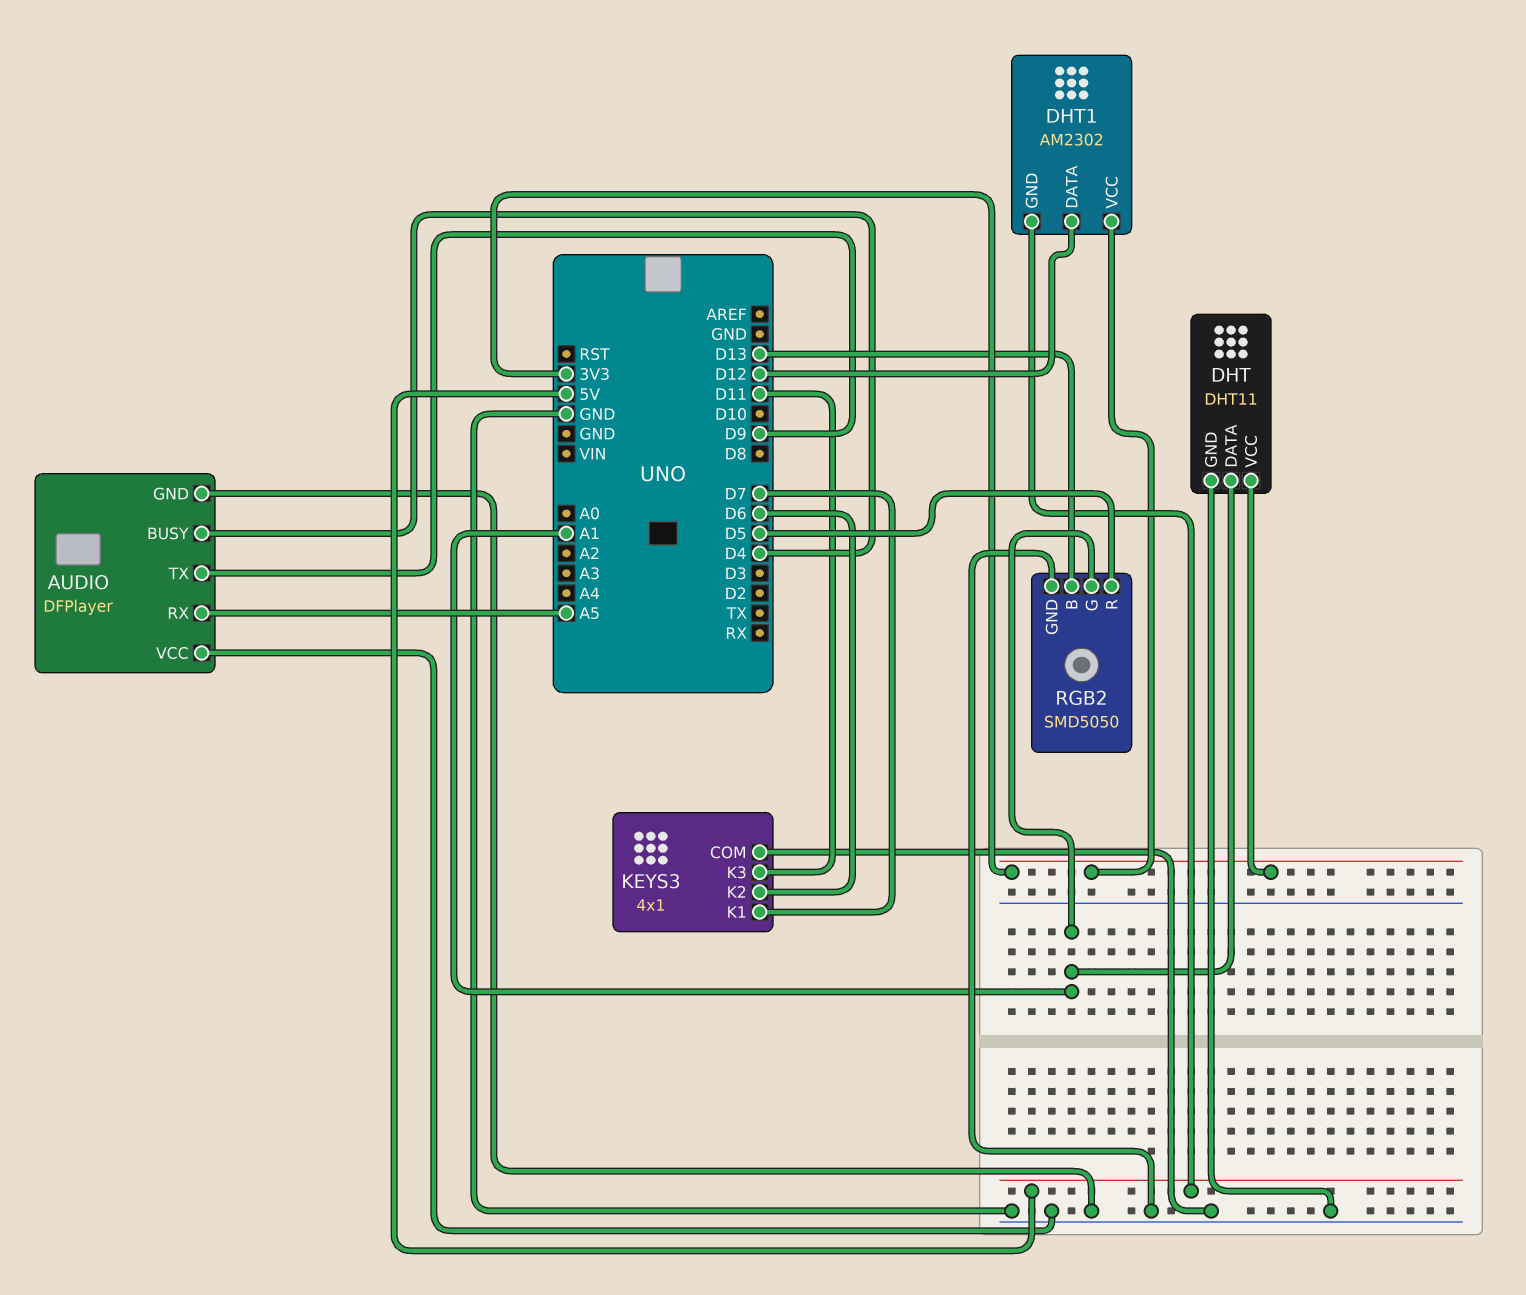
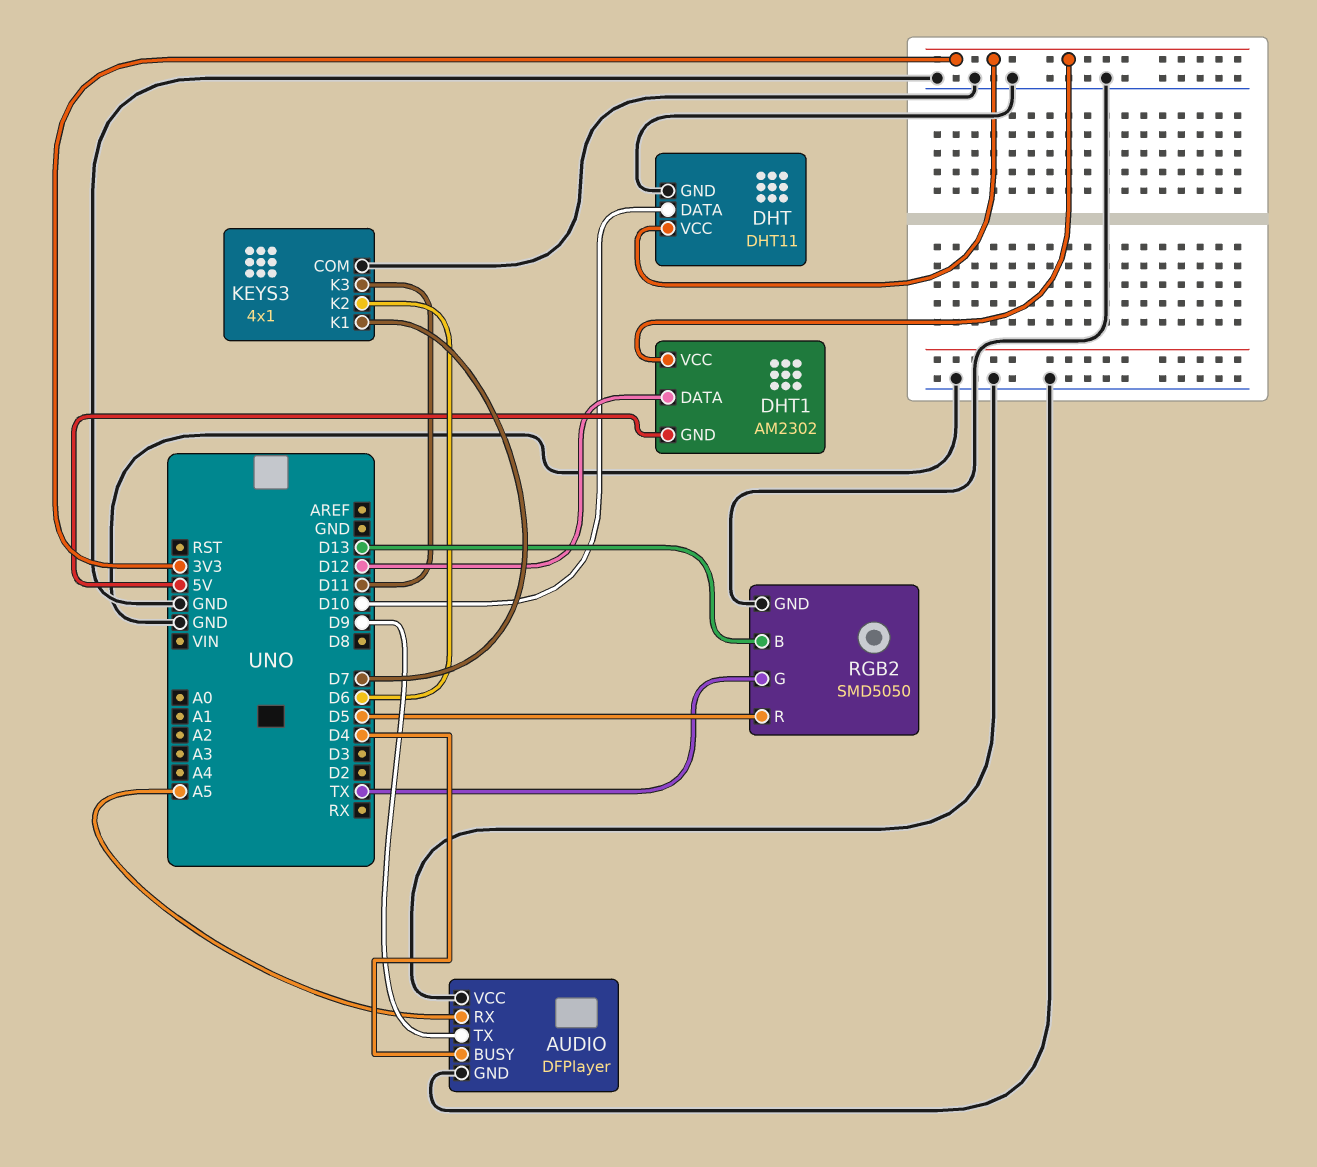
DHT pin DATA: A1 -> D10
RGB2 pin G: A1 -> TX

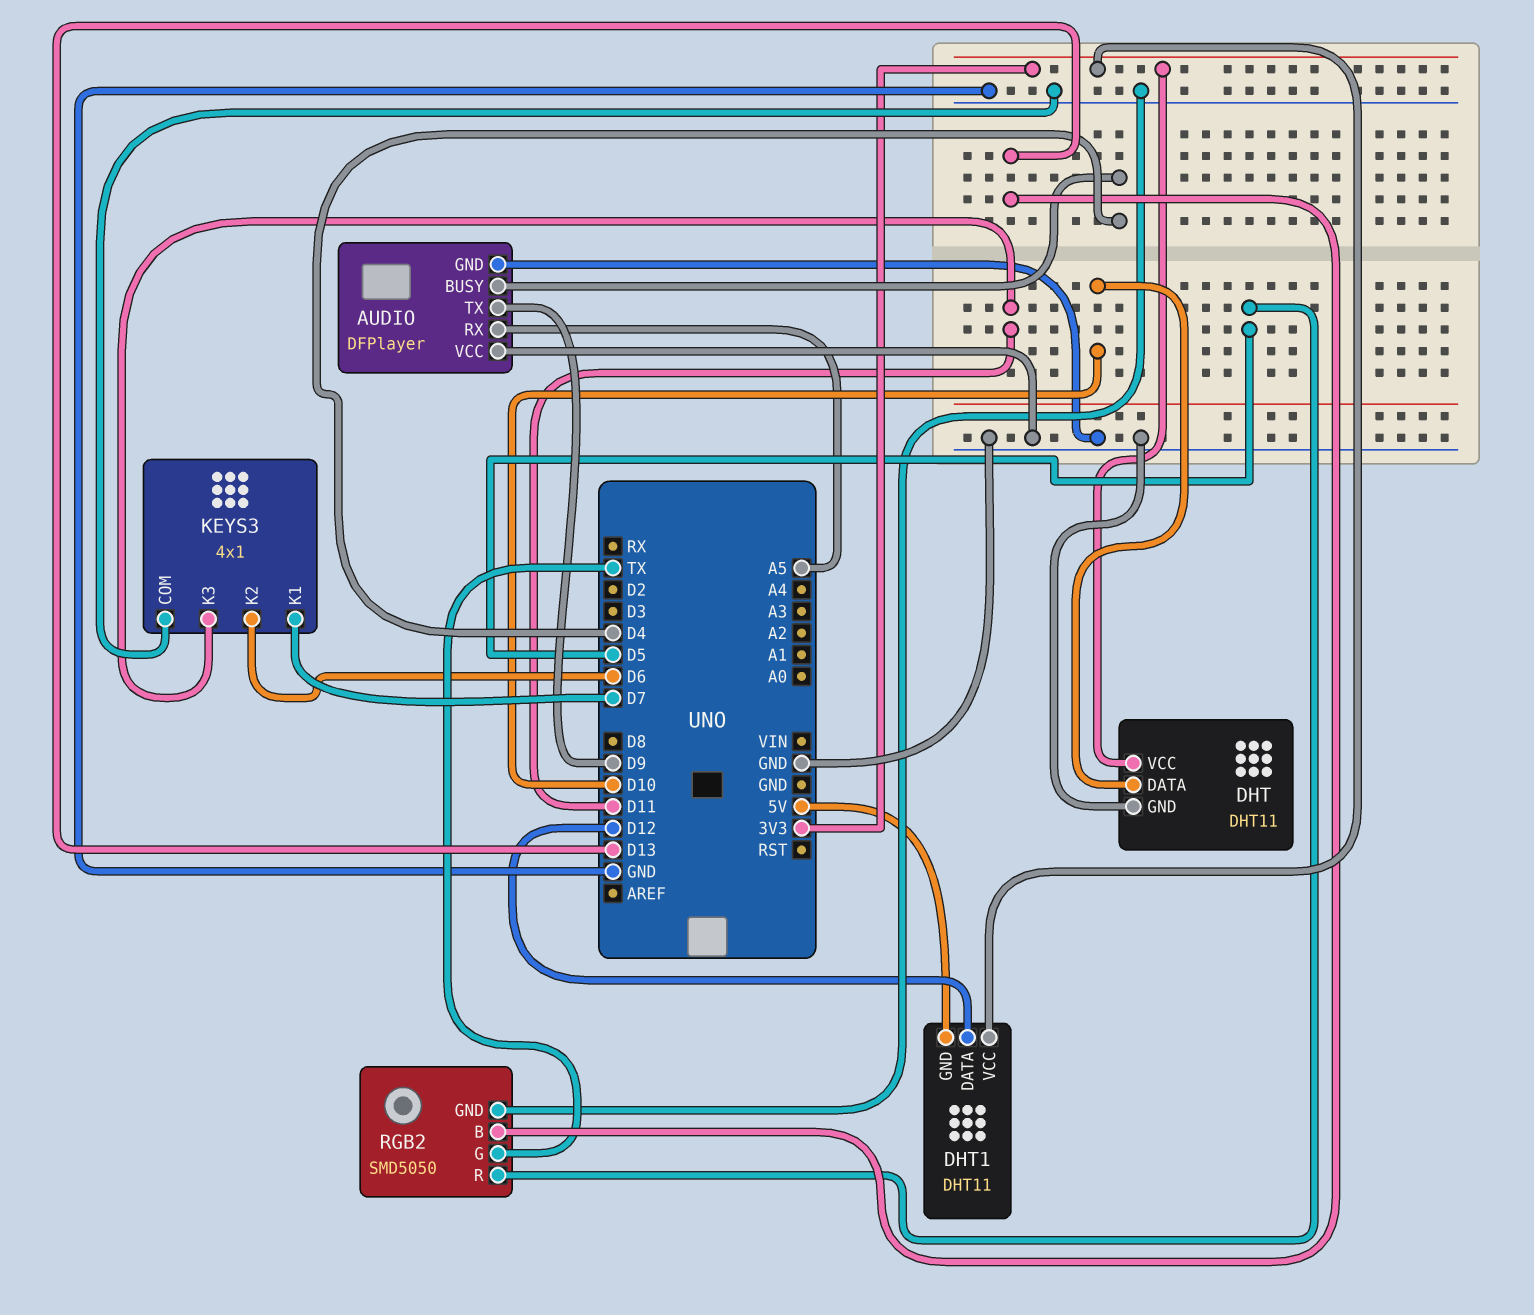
DHT1: AM2302 -> DHT11

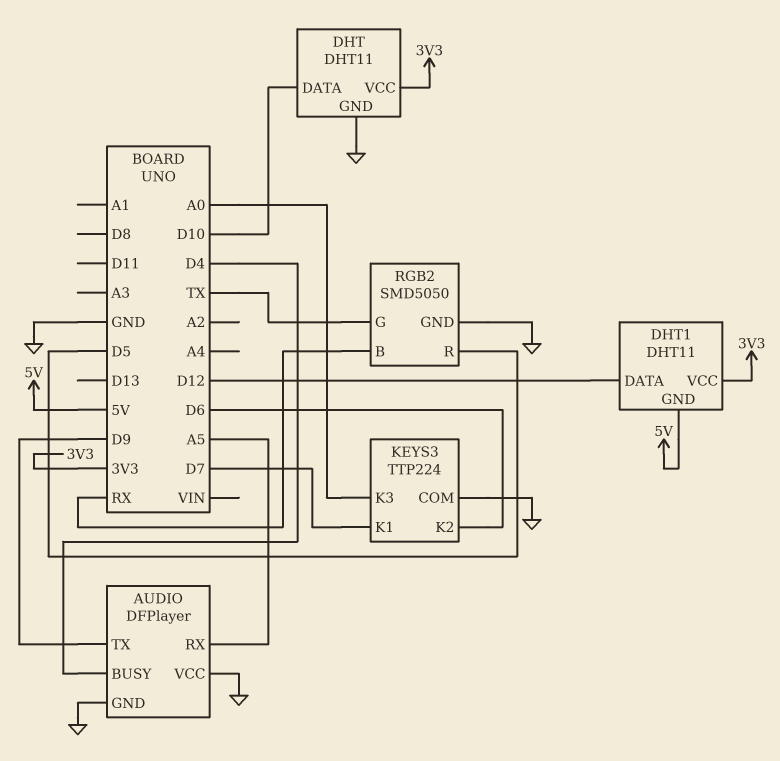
KEYS3: 4x1 -> TTP224
KEYS3 pin K3: D11 -> A0
RGB2 pin B: D13 -> RX

